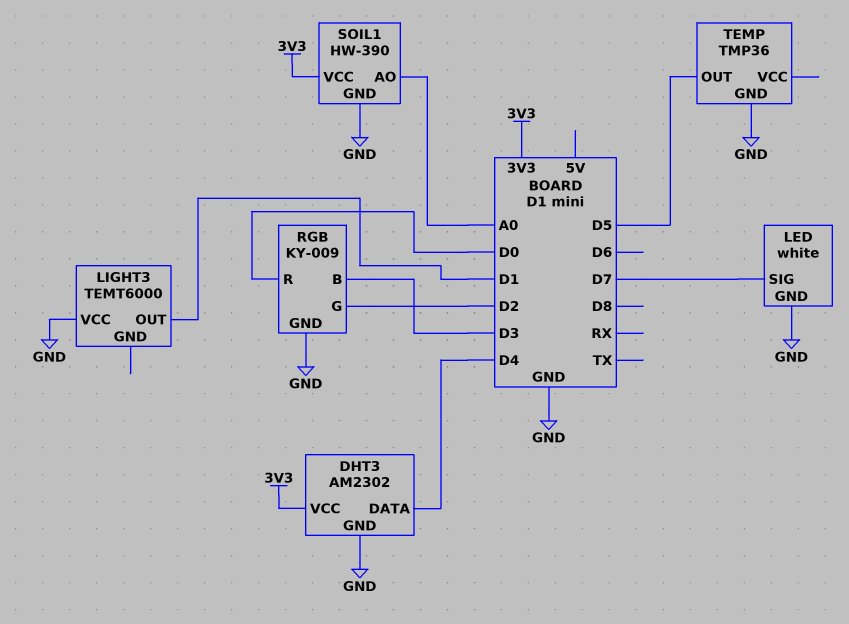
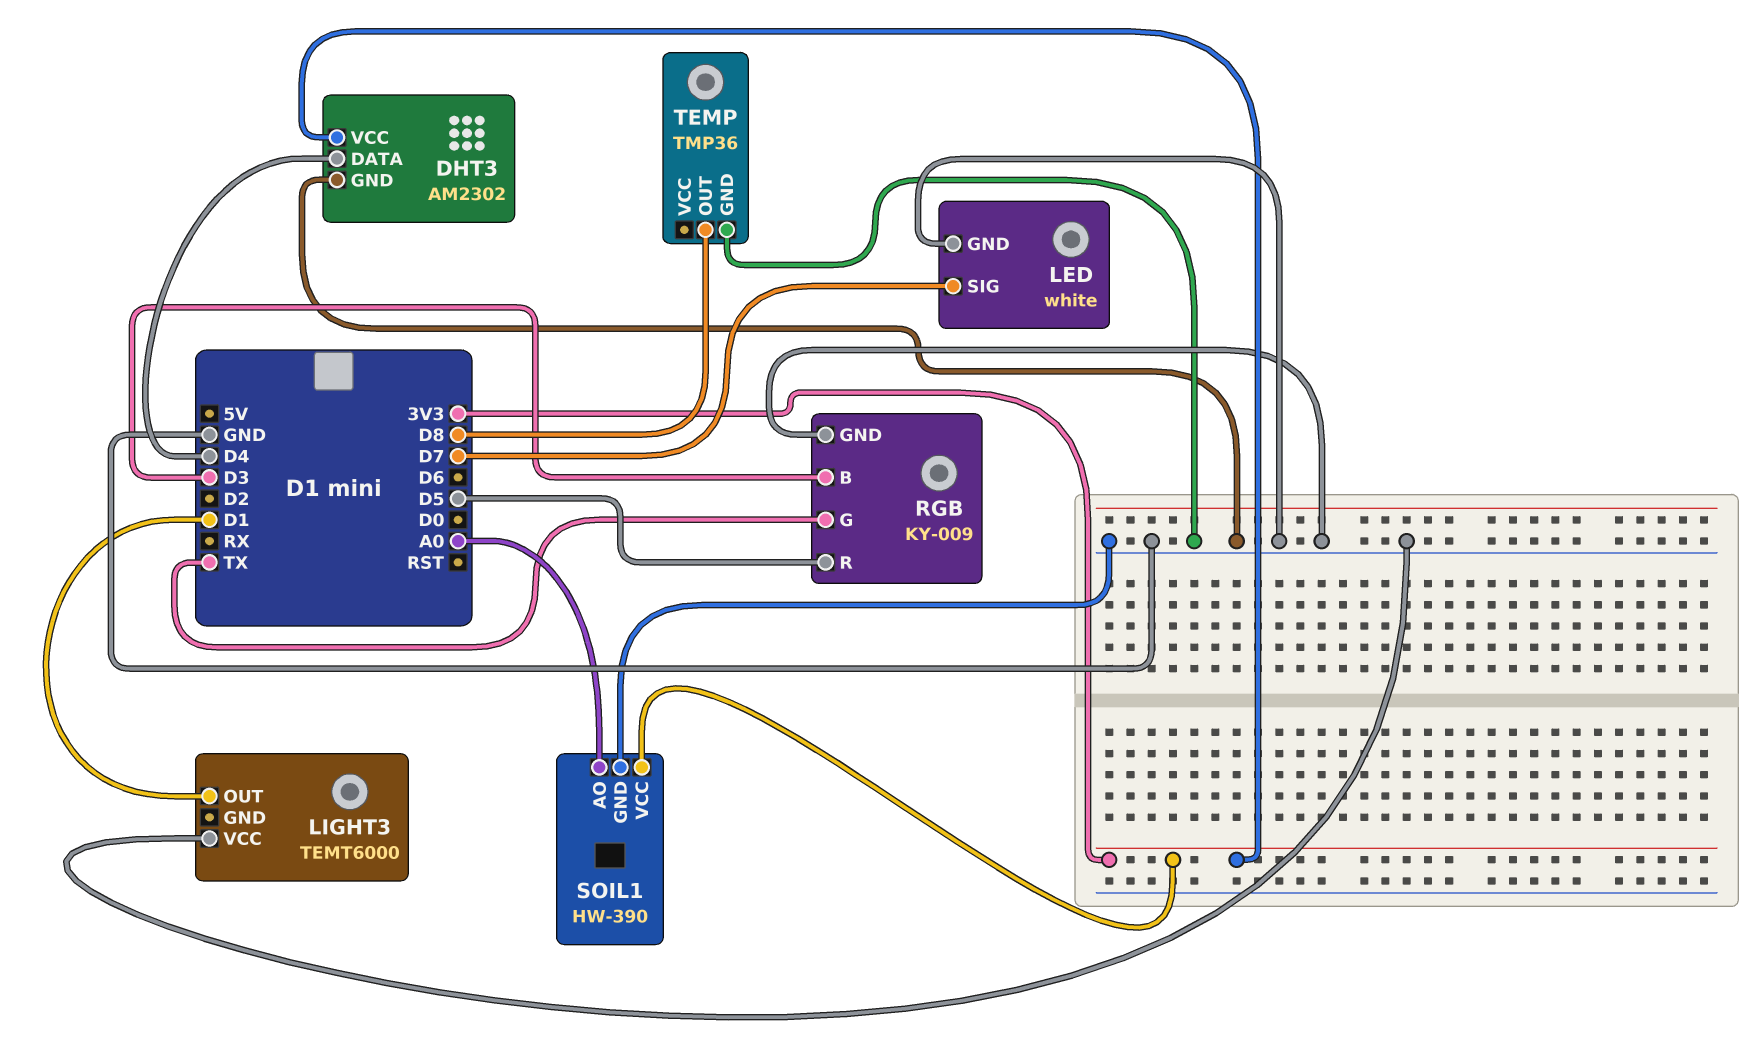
RGB pin G: D2 -> TX
RGB pin R: D0 -> D5
TEMP pin OUT: D5 -> D8

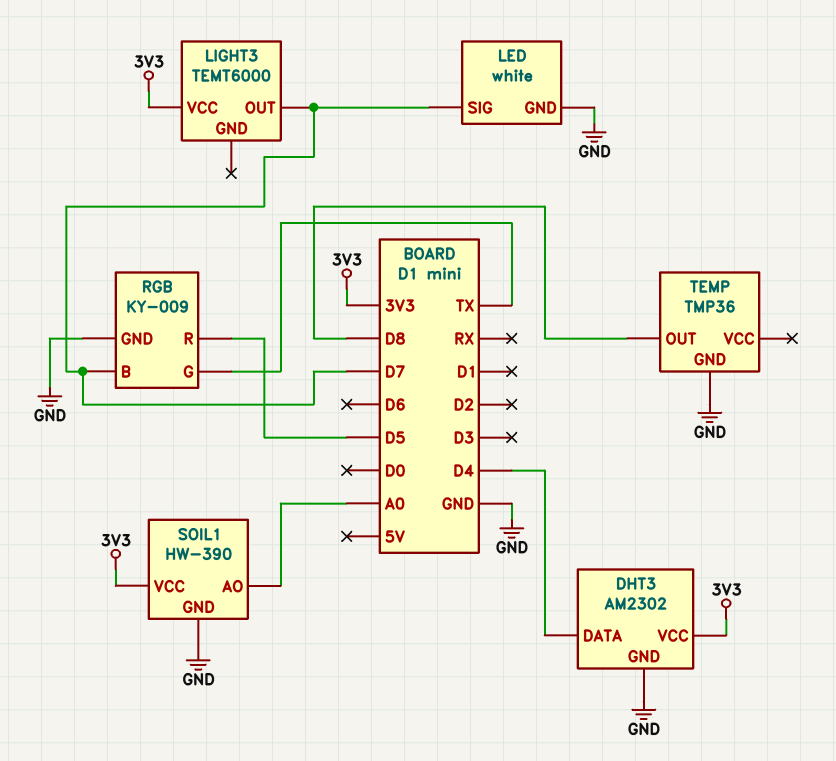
LIGHT3 pin OUT: D1 -> D7
LIGHT3 pin VCC: GND -> 3V3
RGB pin B: D3 -> D7

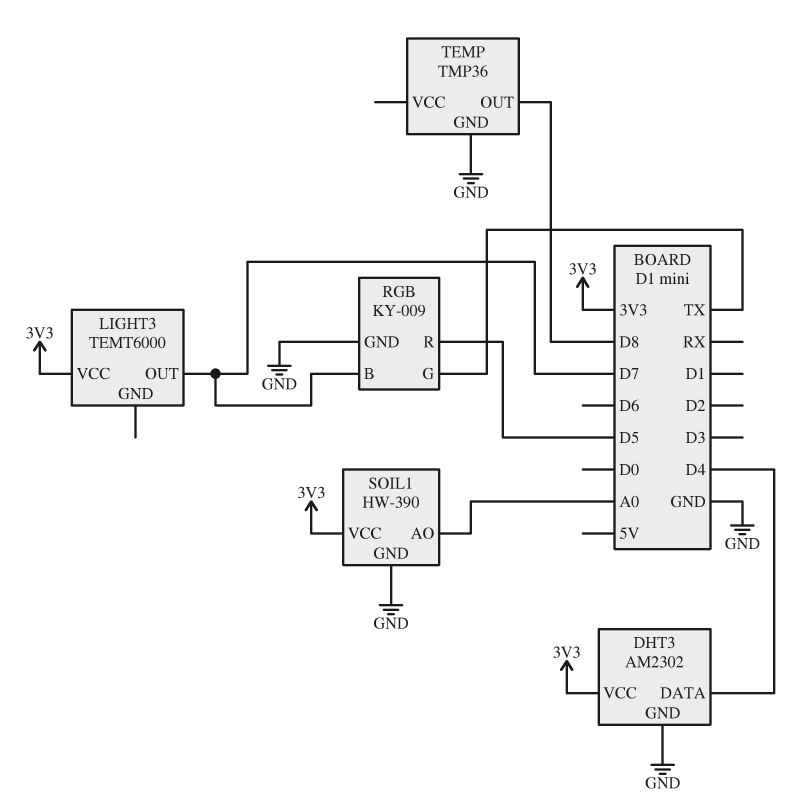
LED: white -> none
LED pin GND: GND -> none
LED pin SIG: D7 -> none

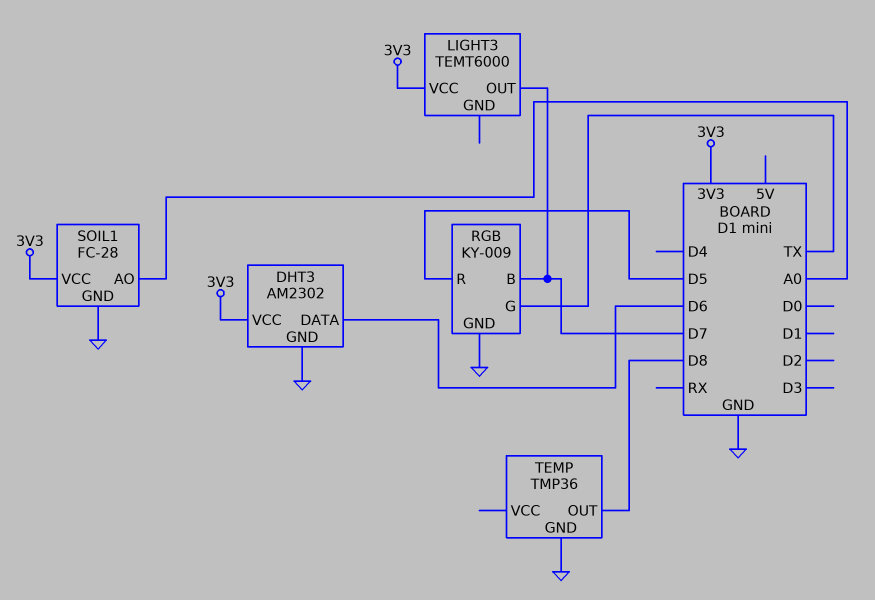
DHT3 pin DATA: D4 -> D6
SOIL1: HW-390 -> FC-28

